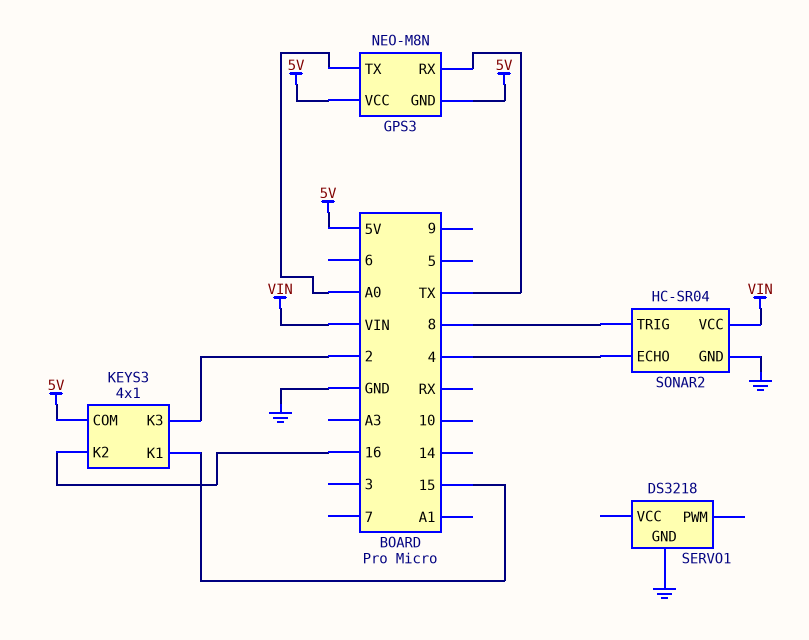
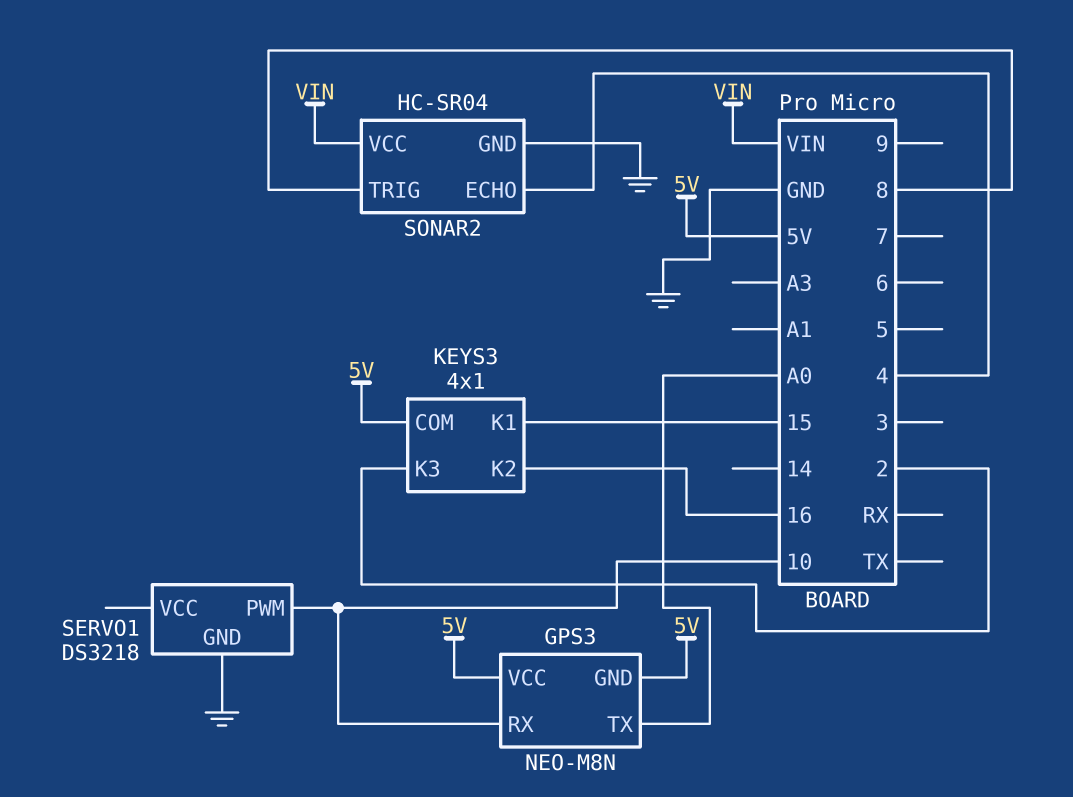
GPS3 pin RX: TX -> 10
SERVO1 pin PWM: none -> 10

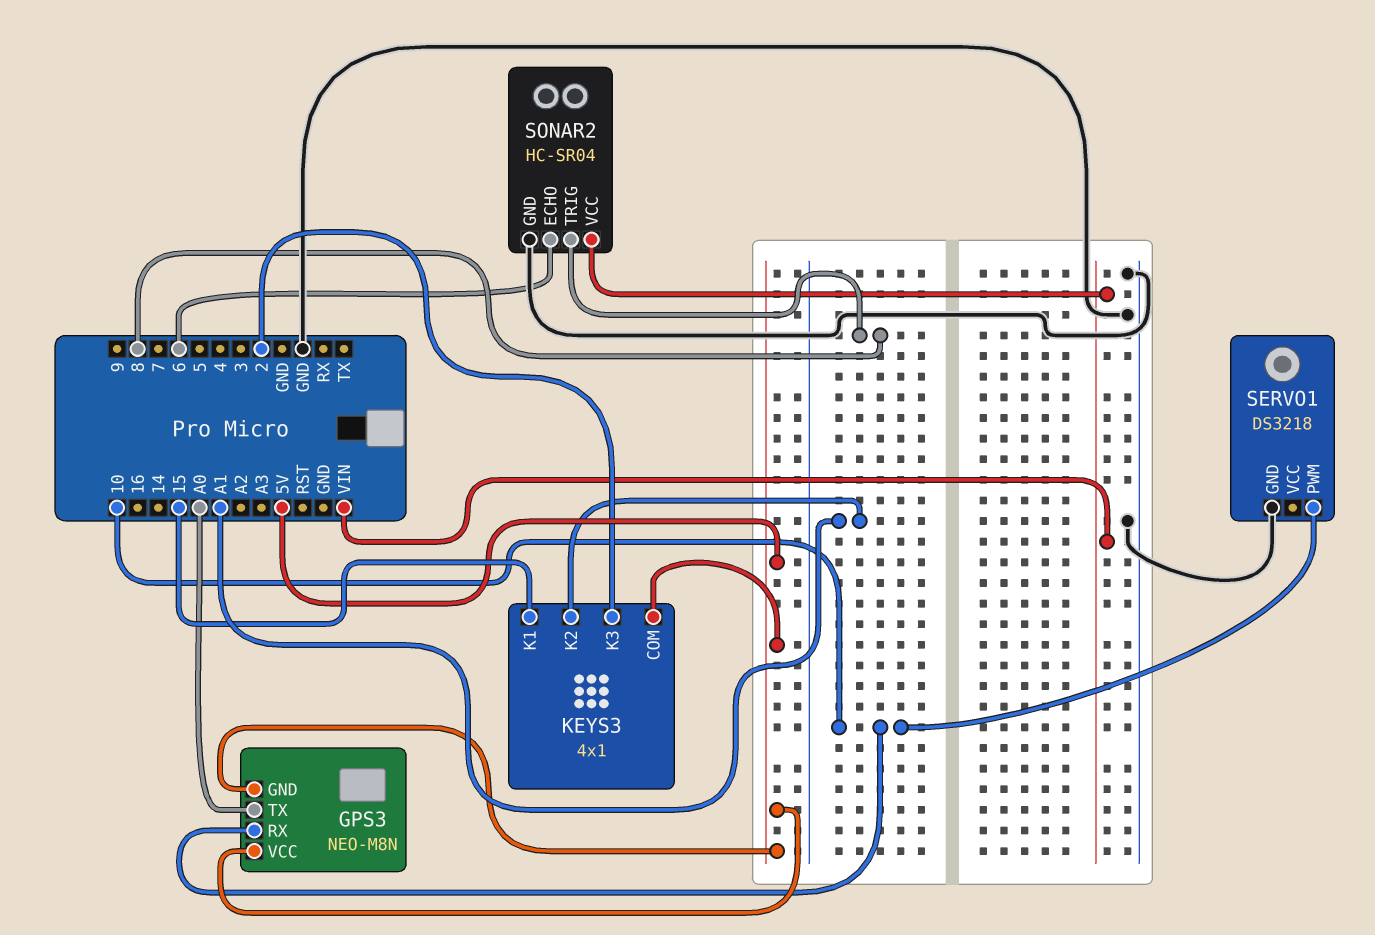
KEYS3 pin K2: 16 -> A1
SONAR2 pin ECHO: 4 -> 6

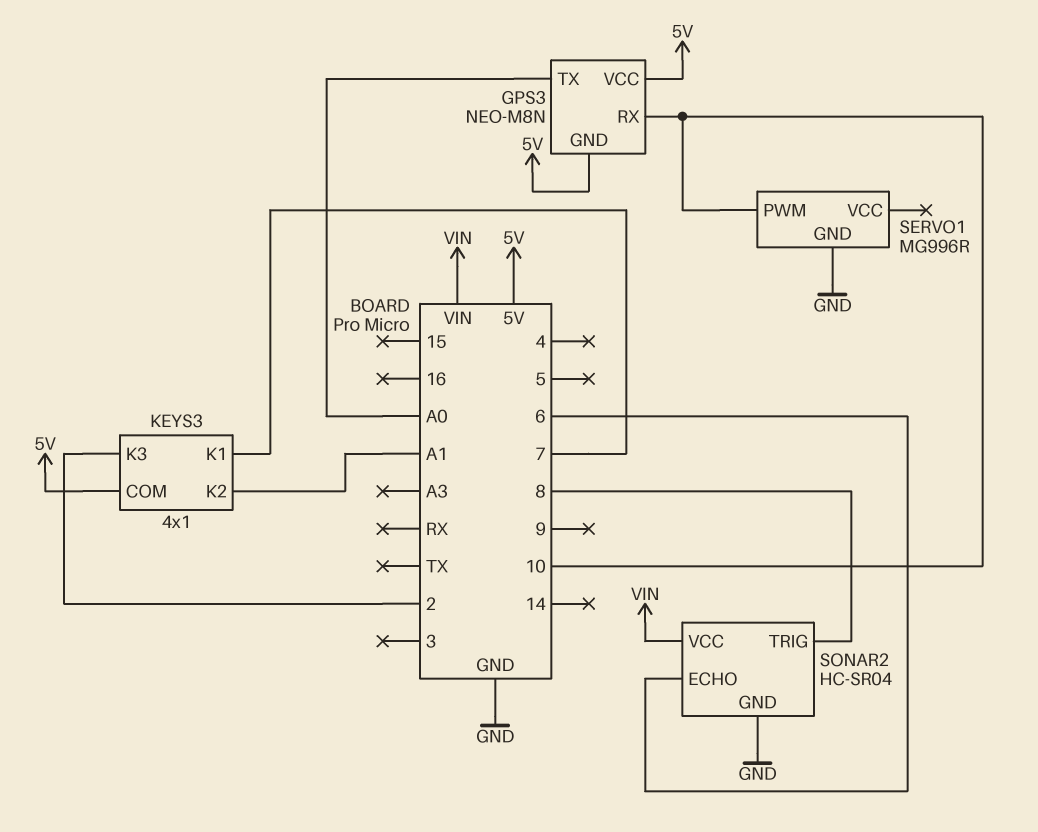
KEYS3 pin K1: 15 -> 7
SERVO1: DS3218 -> MG996R

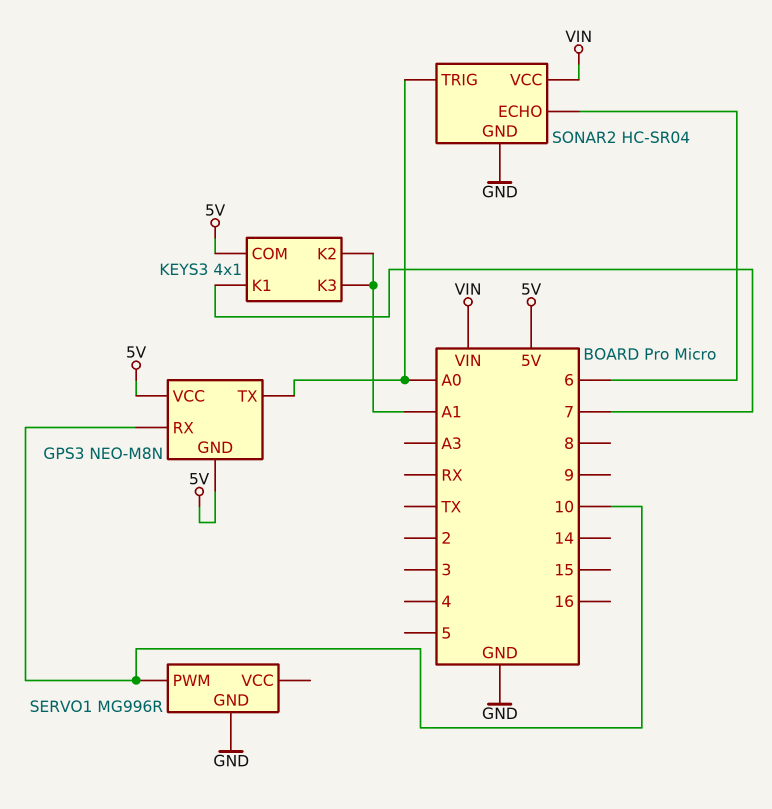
KEYS3 pin K3: 2 -> A1
SONAR2 pin TRIG: 8 -> A0

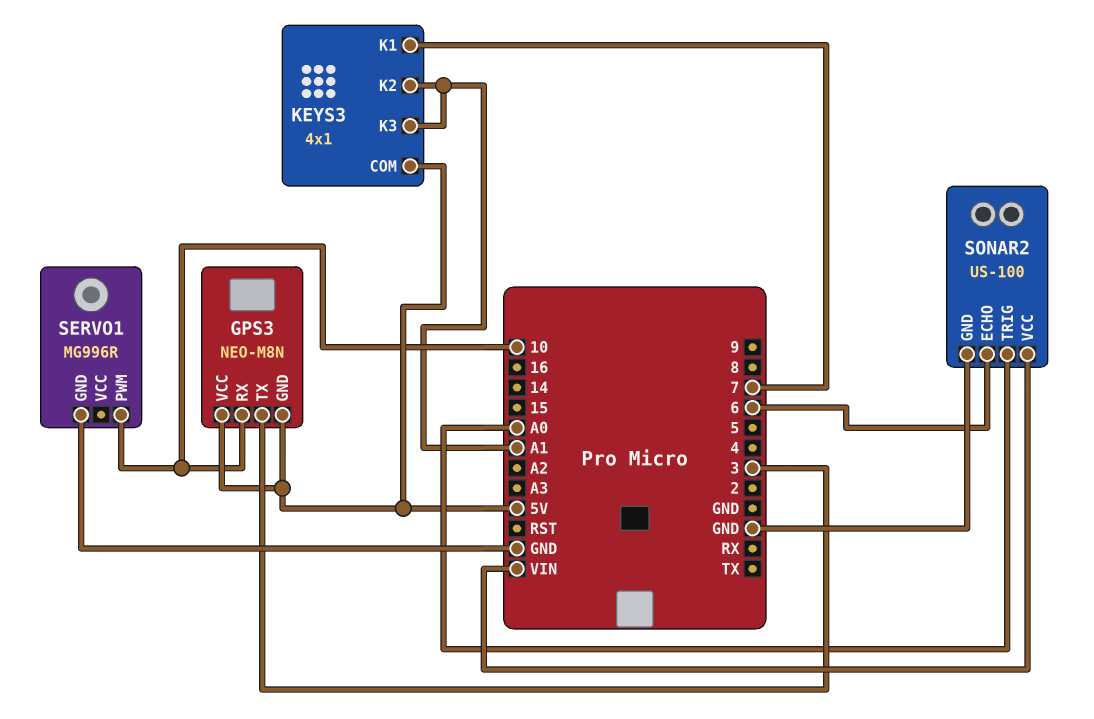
GPS3 pin TX: A0 -> 3
SONAR2: HC-SR04 -> US-100

